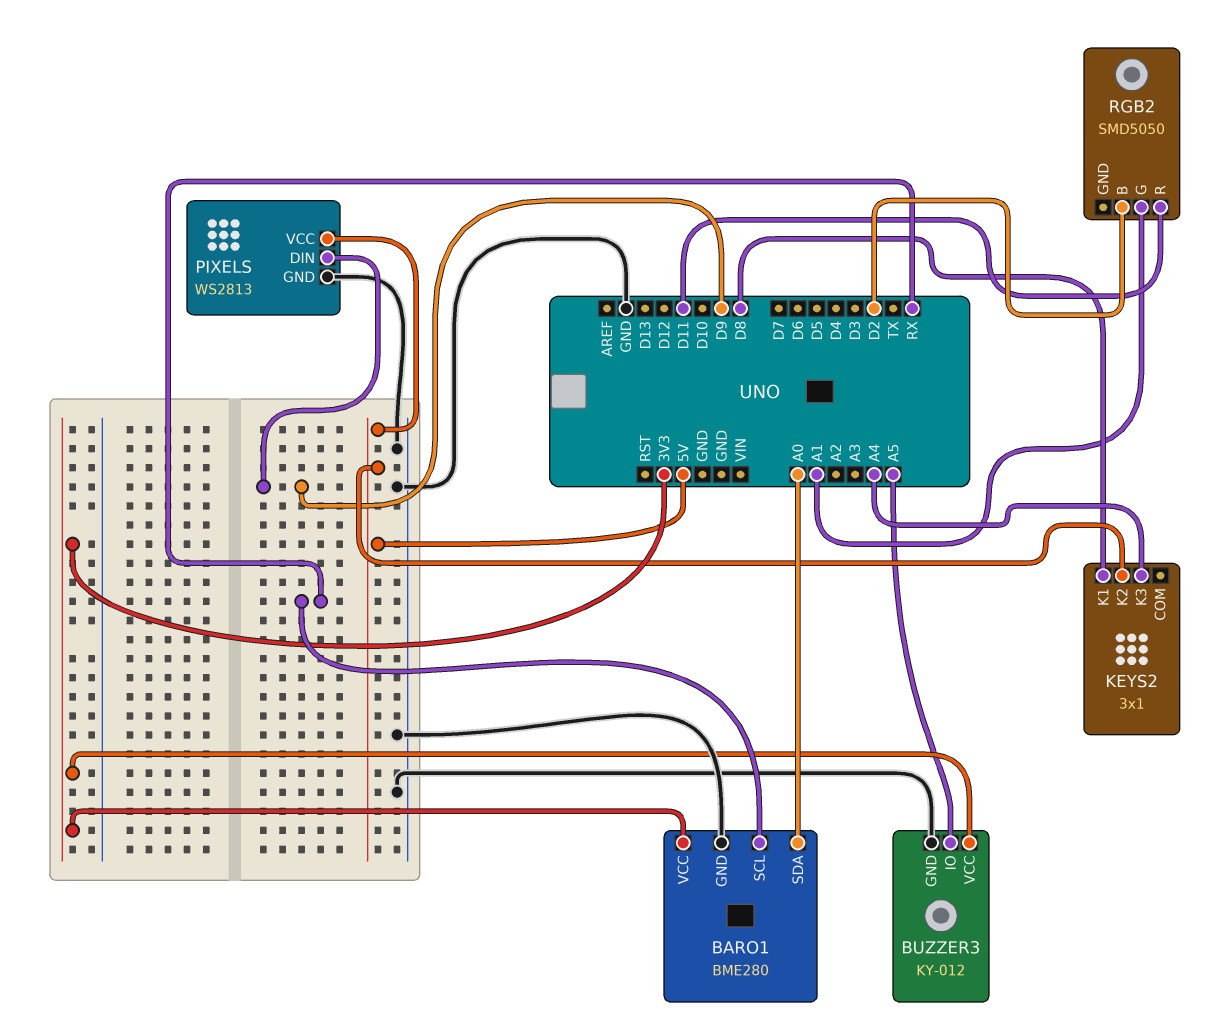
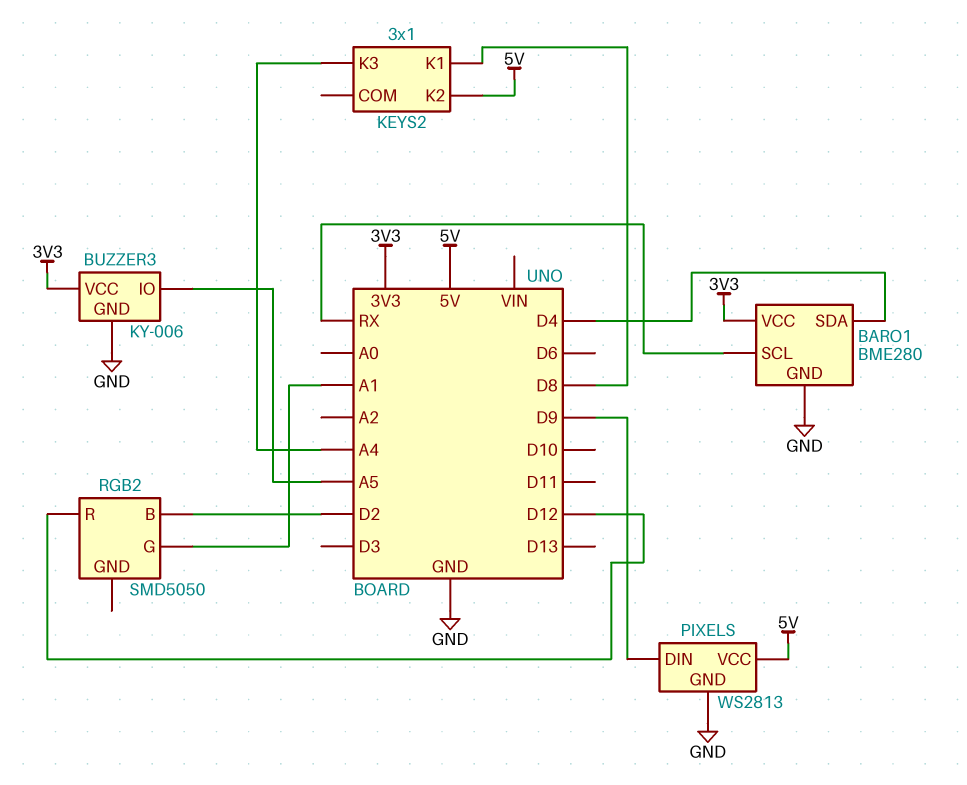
BARO1 pin SDA: A0 -> D4
BUZZER3: KY-012 -> KY-006
RGB2 pin R: D11 -> D12

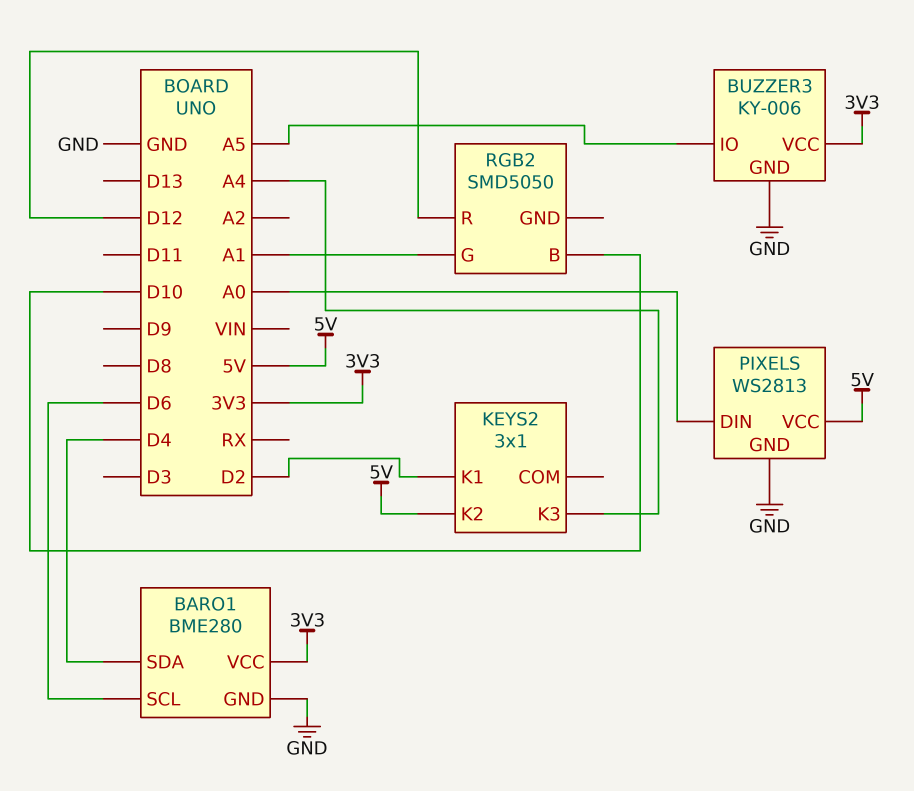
BARO1 pin SCL: RX -> D6
KEYS2 pin K1: D8 -> D2
PIXELS pin DIN: D9 -> A0
RGB2 pin B: D2 -> D10

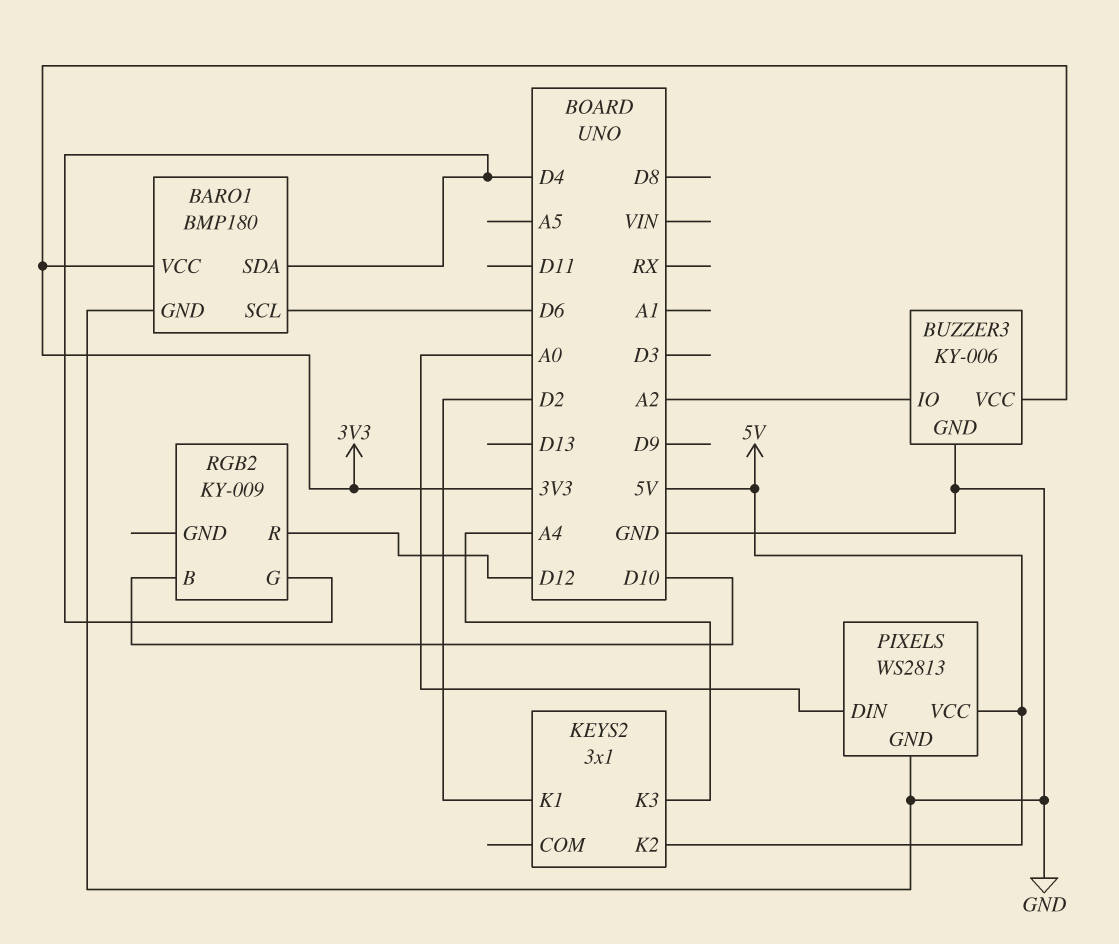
BARO1: BME280 -> BMP180
BUZZER3 pin IO: A5 -> A2
RGB2: SMD5050 -> KY-009
RGB2 pin G: A1 -> D4

